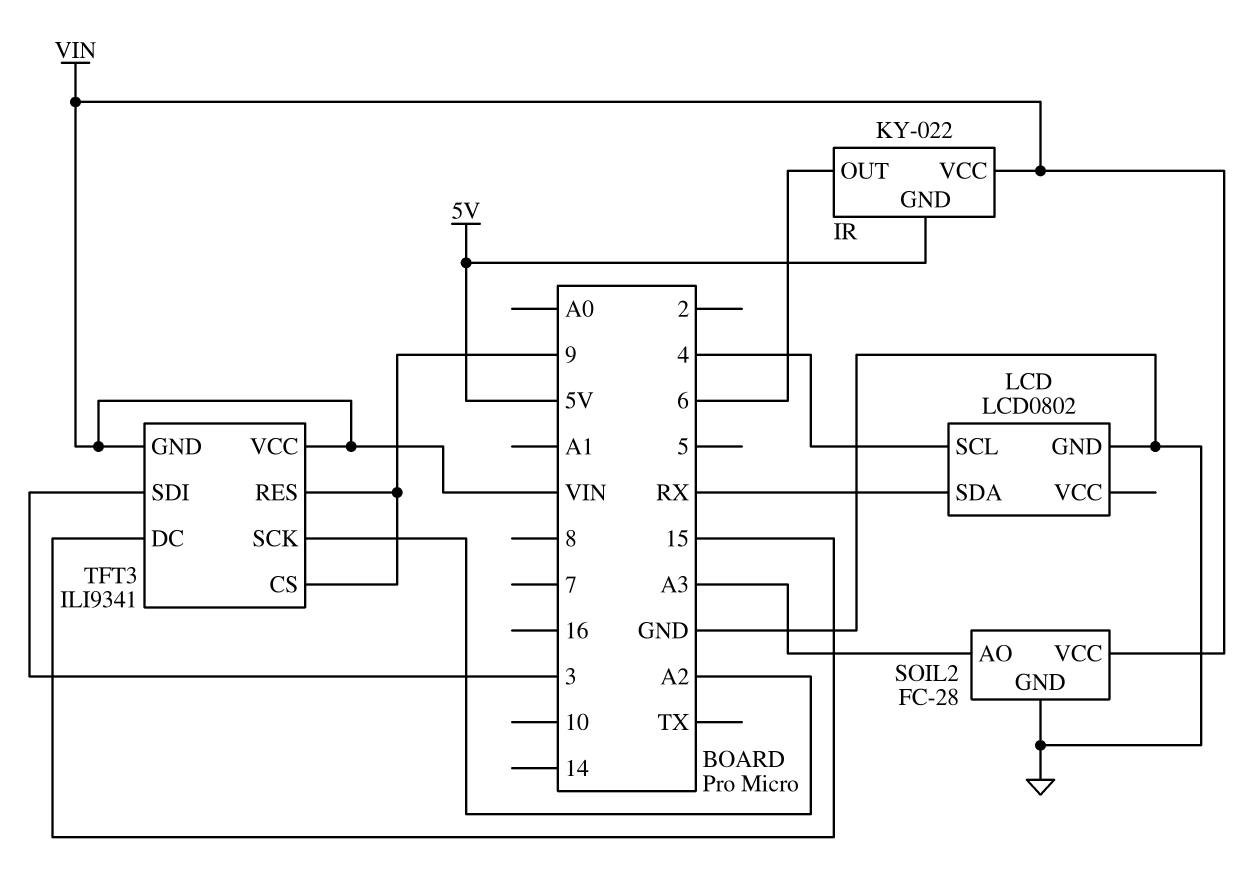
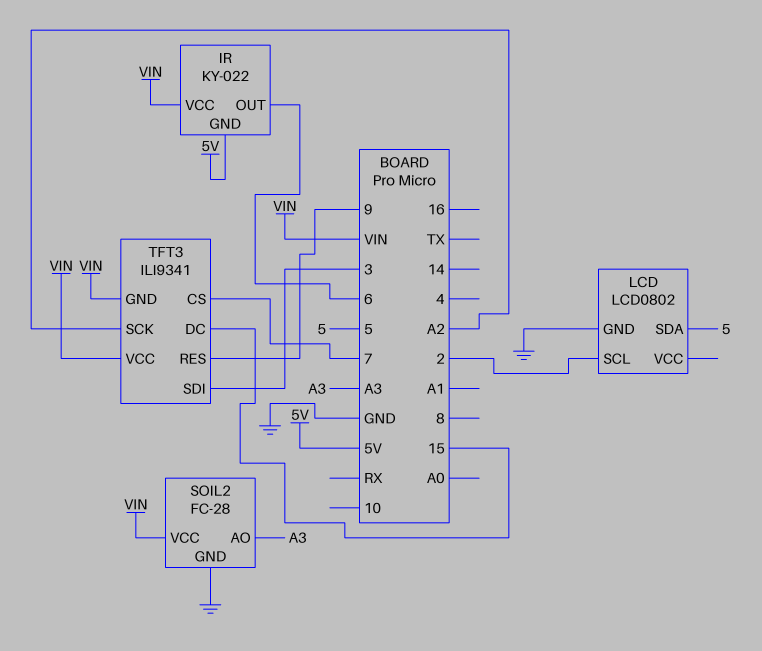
LCD pin SCL: 4 -> 2
LCD pin SDA: RX -> 5
TFT3 pin CS: 9 -> 7

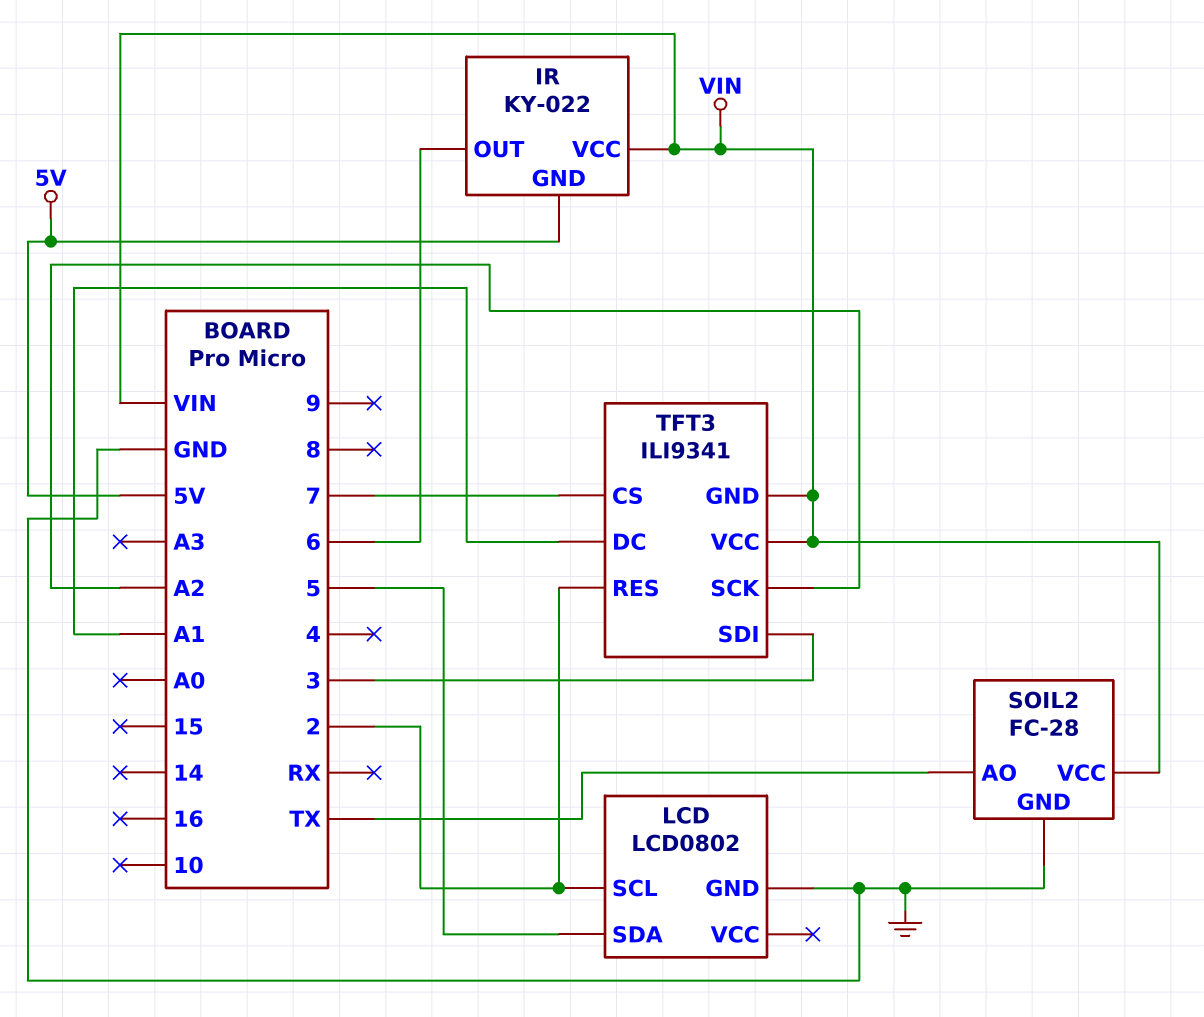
SOIL2 pin AO: A3 -> TX
TFT3 pin DC: 15 -> A1
TFT3 pin RES: 9 -> 2

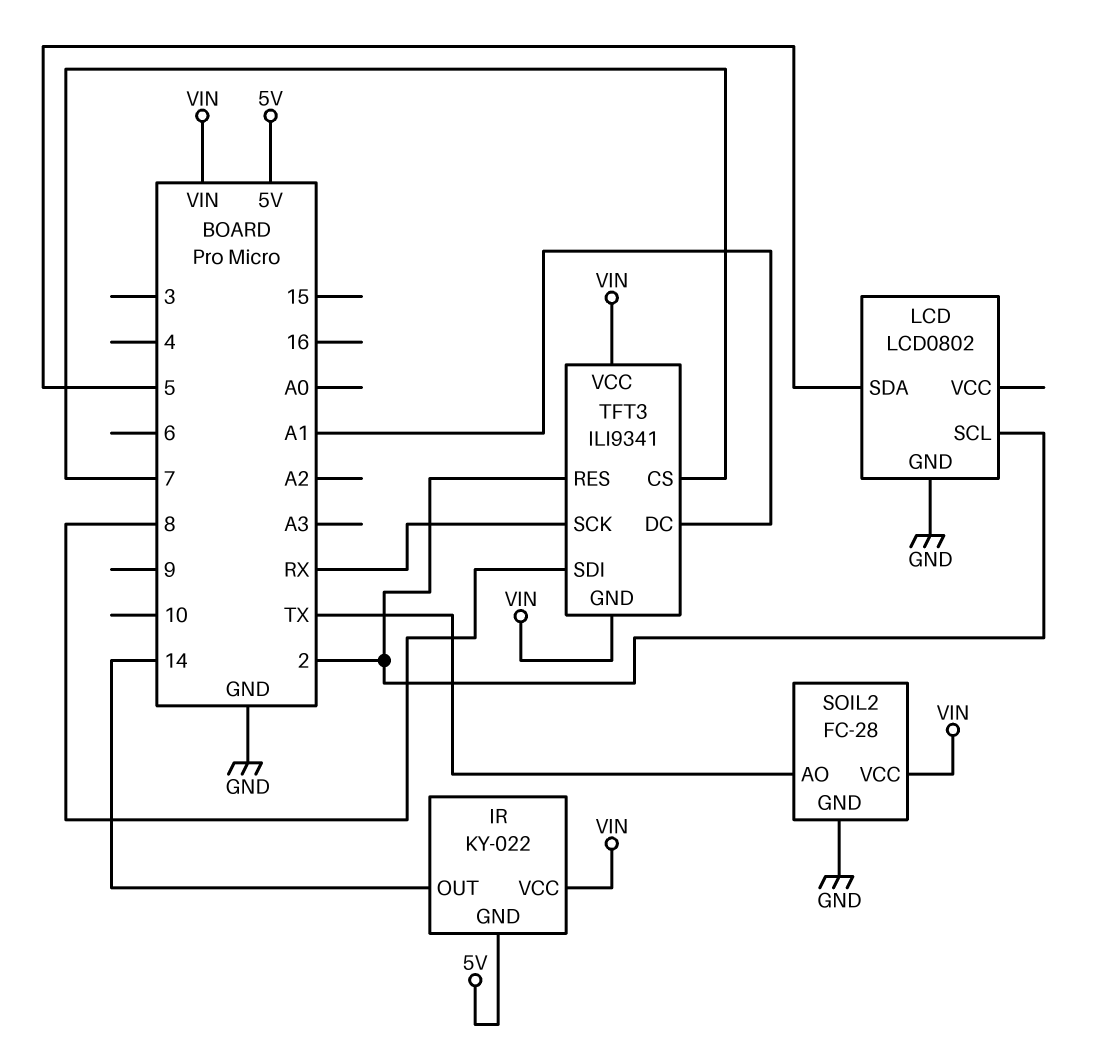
IR pin OUT: 6 -> 14
TFT3 pin SCK: A2 -> RX
TFT3 pin SDI: 3 -> 8

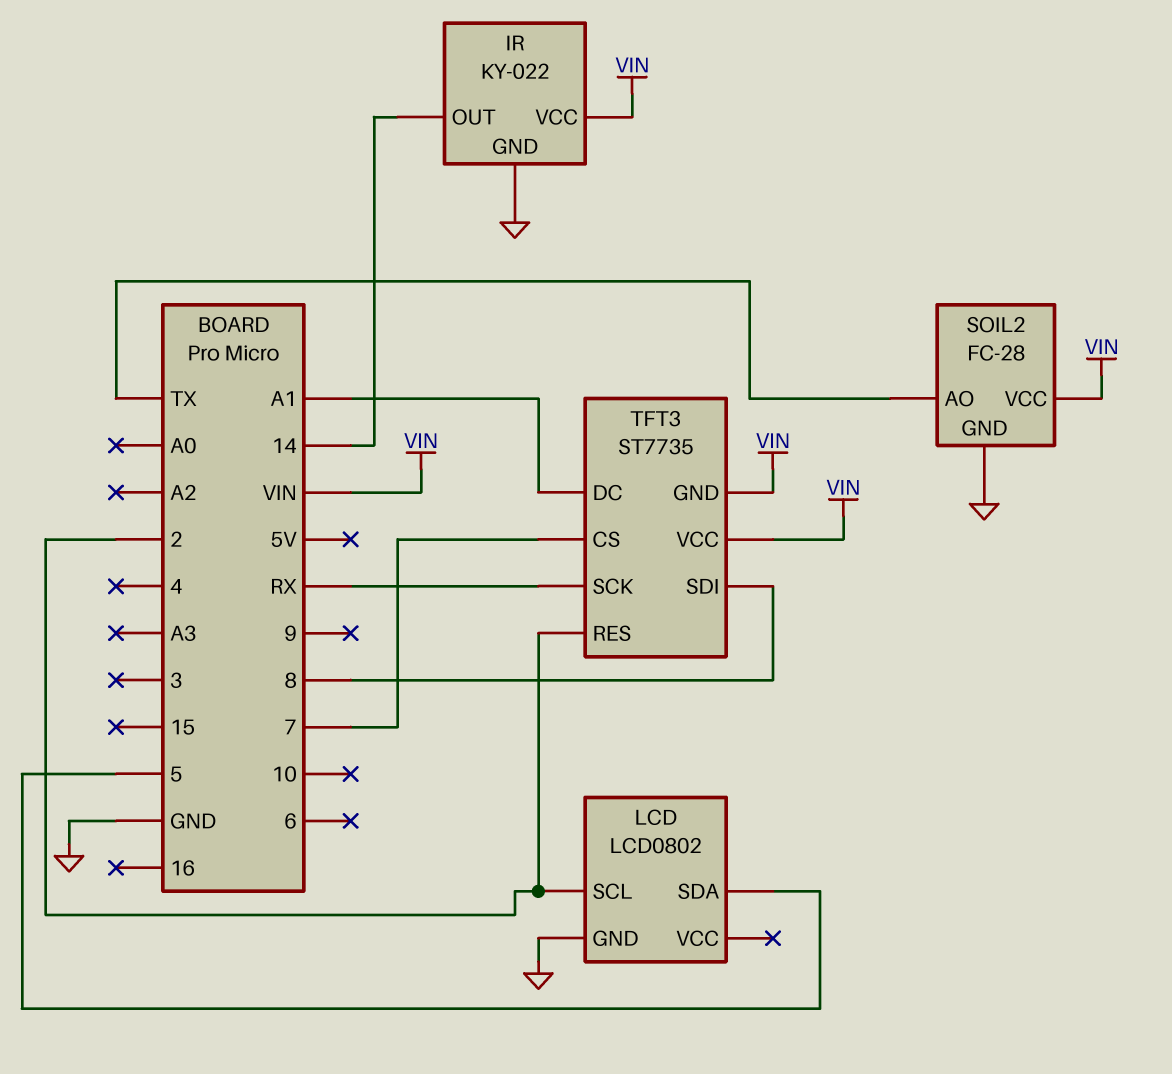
IR pin GND: 5V -> GND
TFT3: ILI9341 -> ST7735

